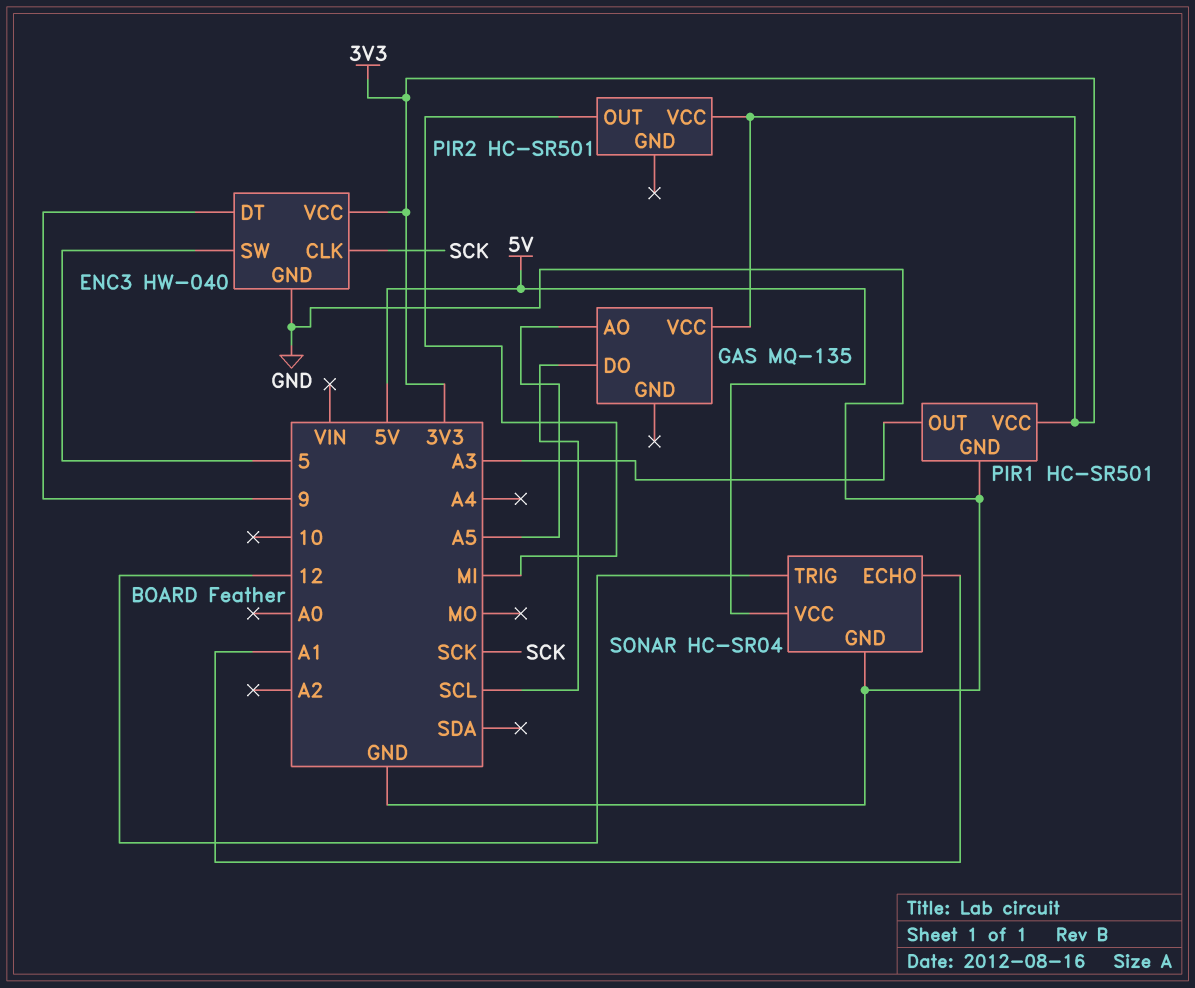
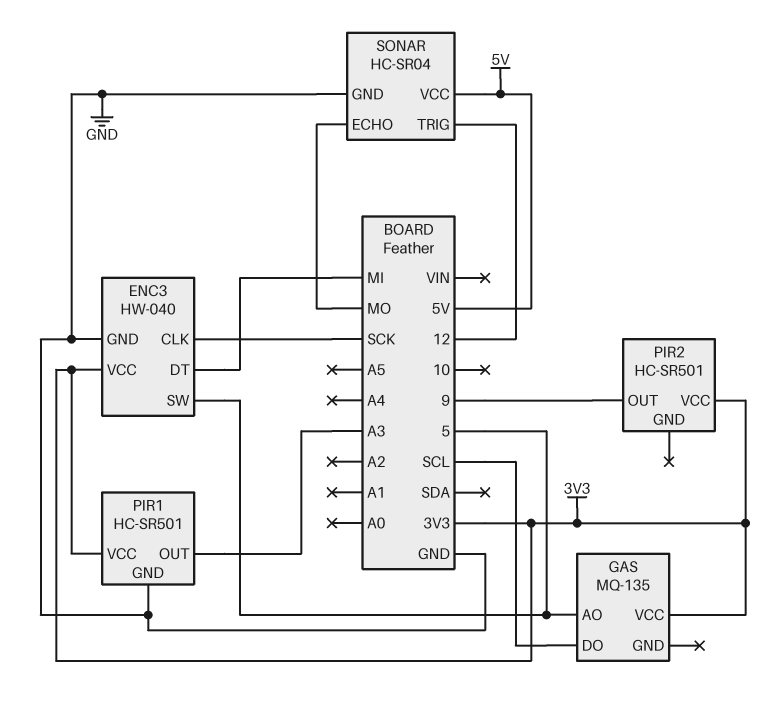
ENC3 pin DT: 9 -> MI
GAS pin AO: A5 -> 5
PIR2 pin OUT: MI -> 9
SONAR pin ECHO: A1 -> MO

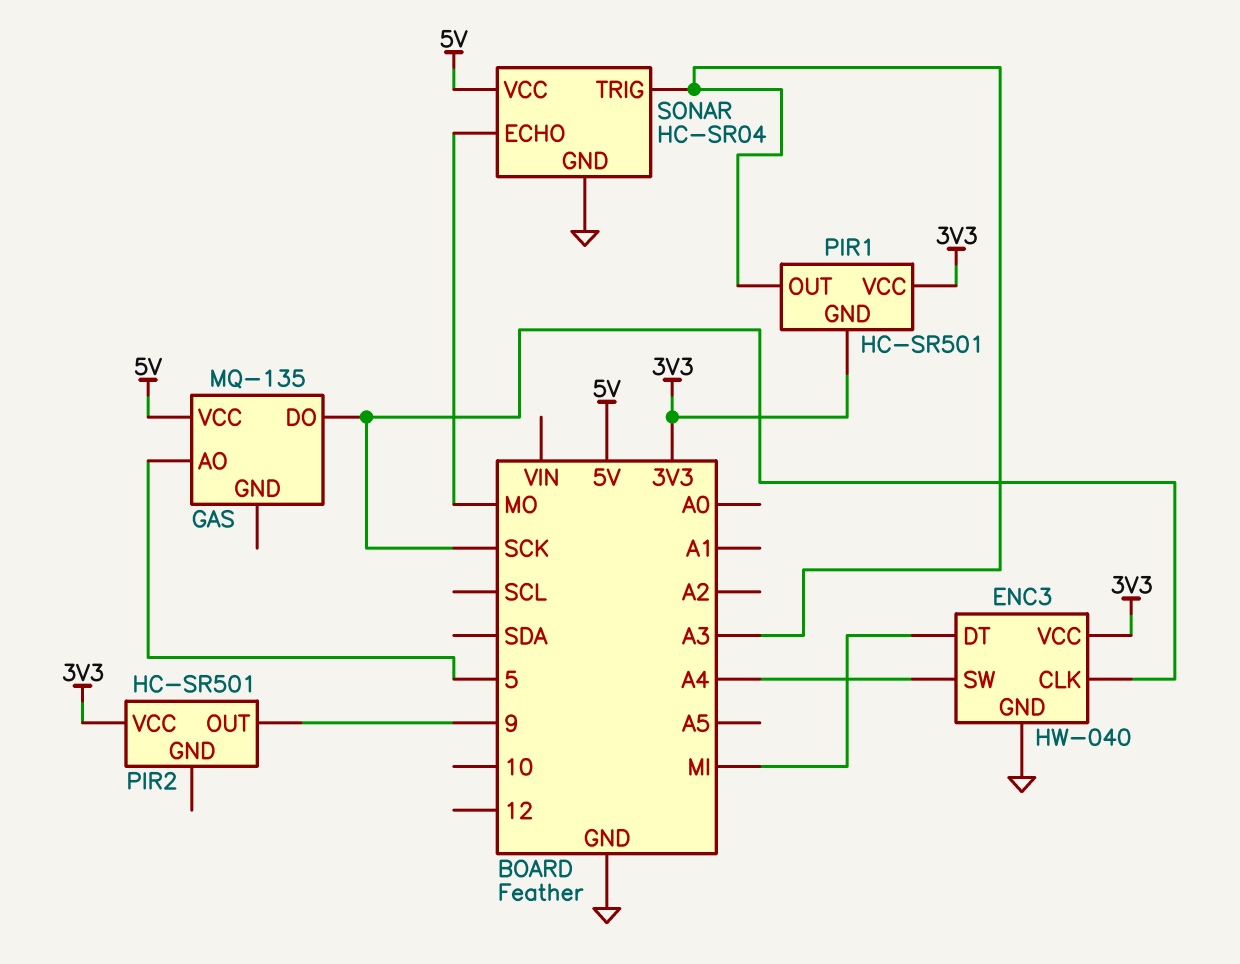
ENC3 pin SW: 5 -> A4
GAS pin DO: SCL -> SCK
GAS pin VCC: 3V3 -> 5V
PIR1 pin GND: GND -> 3V3
SONAR pin TRIG: 12 -> A3

